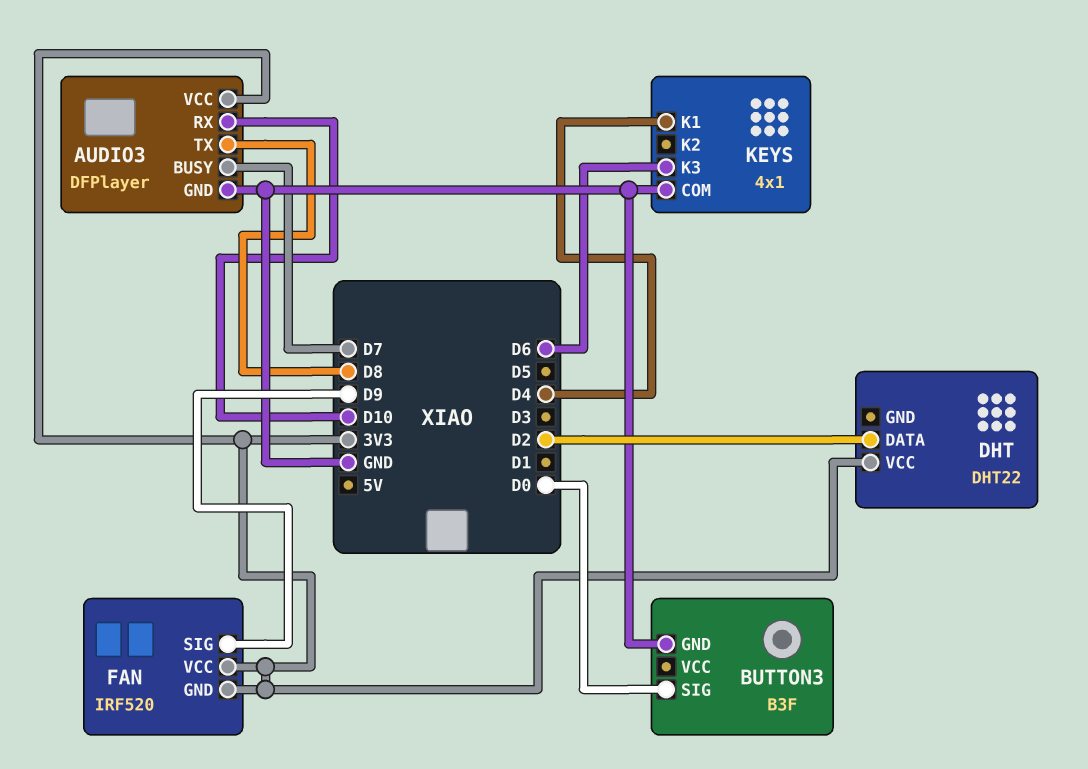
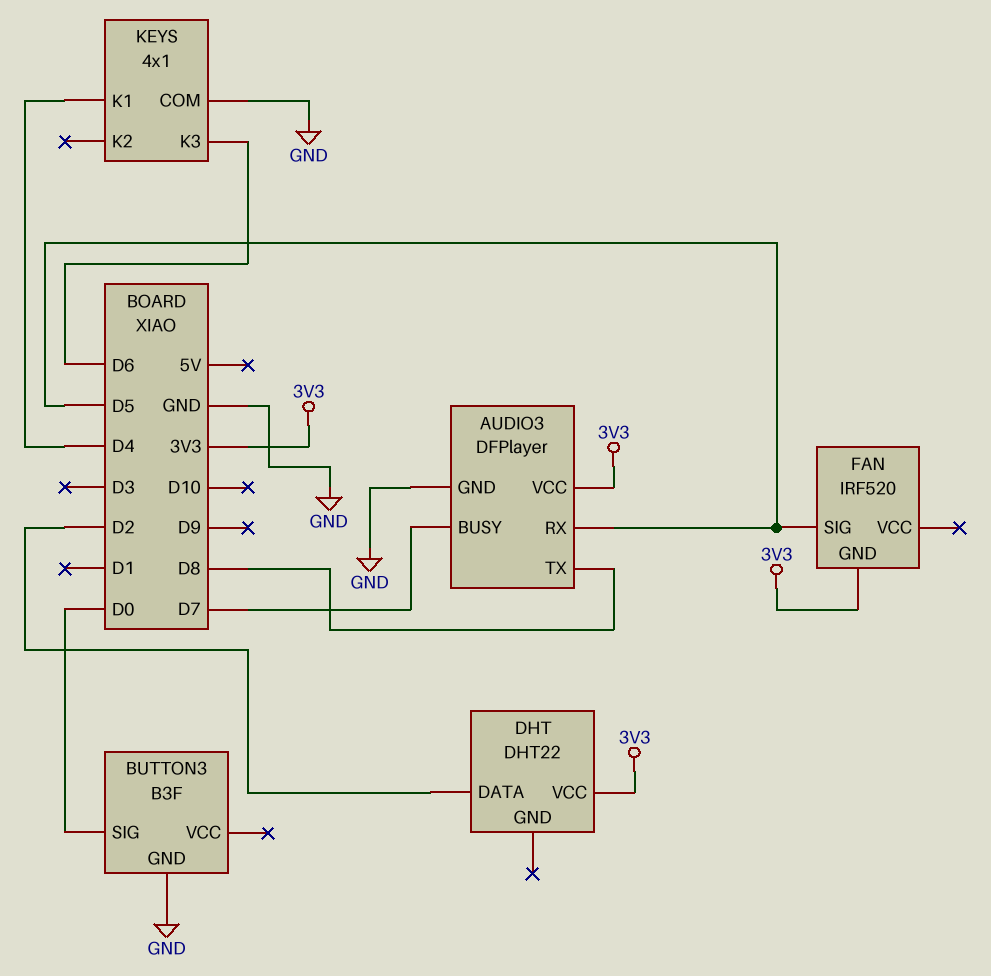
AUDIO3 pin RX: D10 -> D5
FAN pin SIG: D9 -> D5
FAN pin VCC: 3V3 -> none

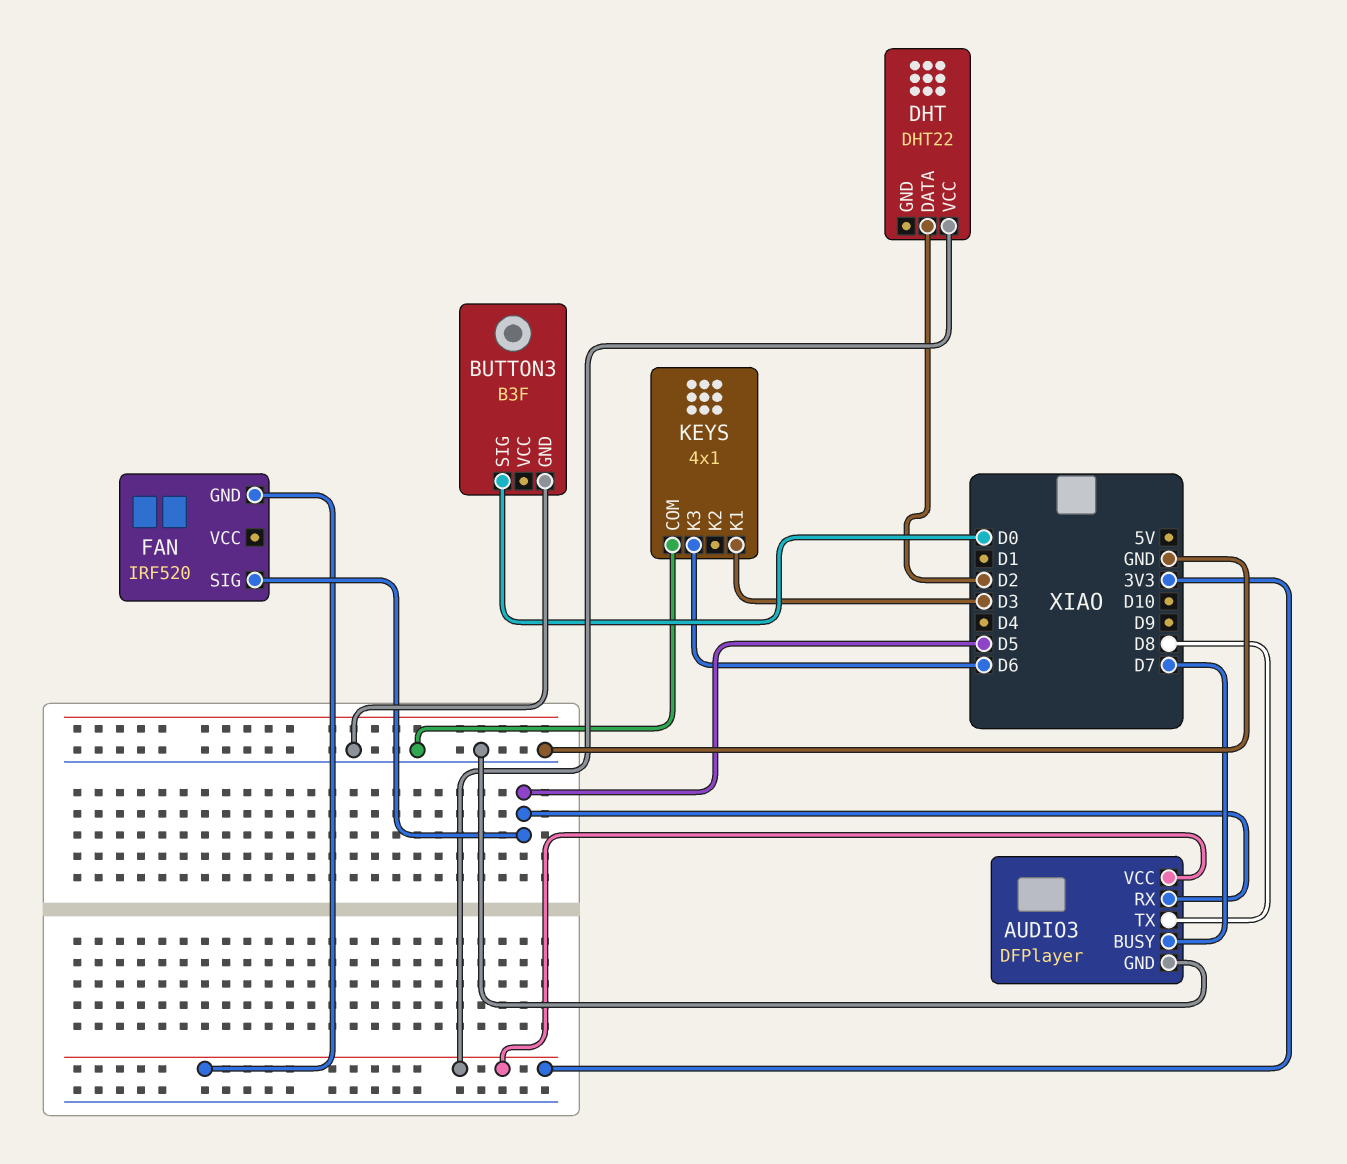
KEYS pin K1: D4 -> D3

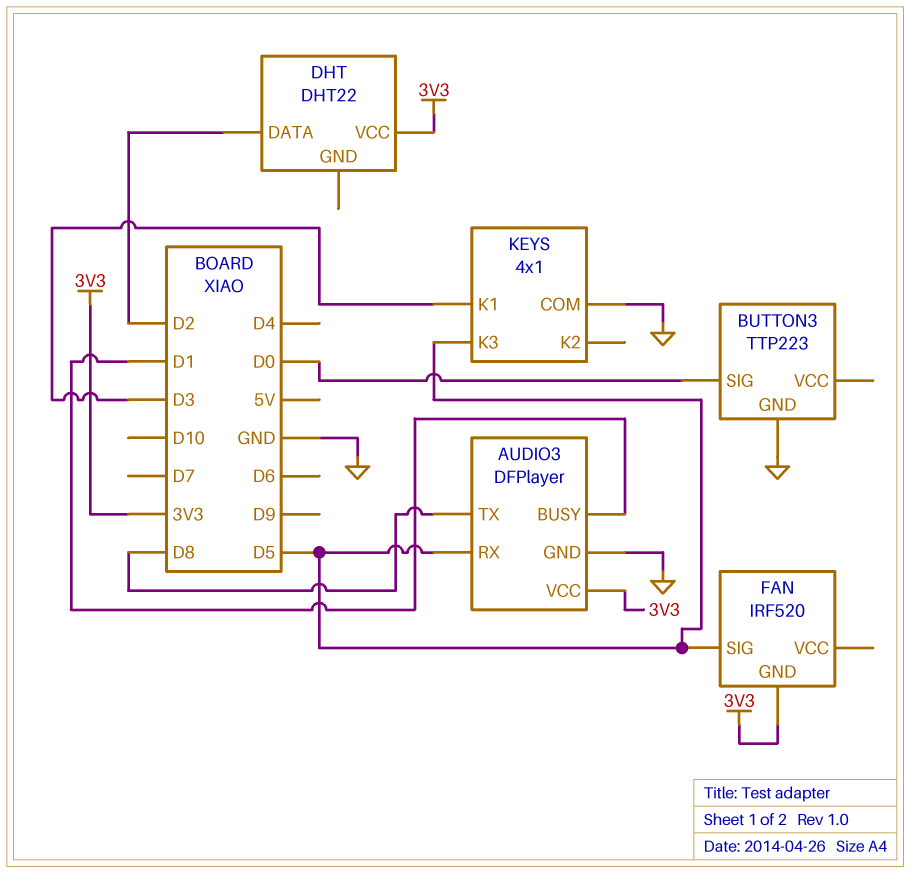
AUDIO3 pin BUSY: D7 -> D1
BUTTON3: B3F -> TTP223
KEYS pin K3: D6 -> D5

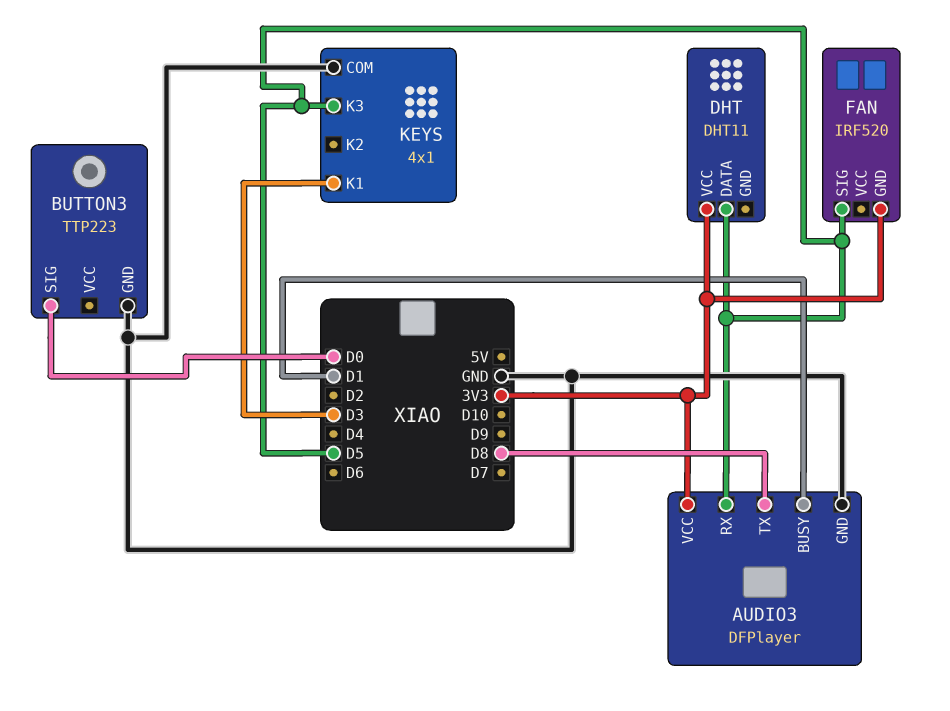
DHT: DHT22 -> DHT11
DHT pin DATA: D2 -> D5

